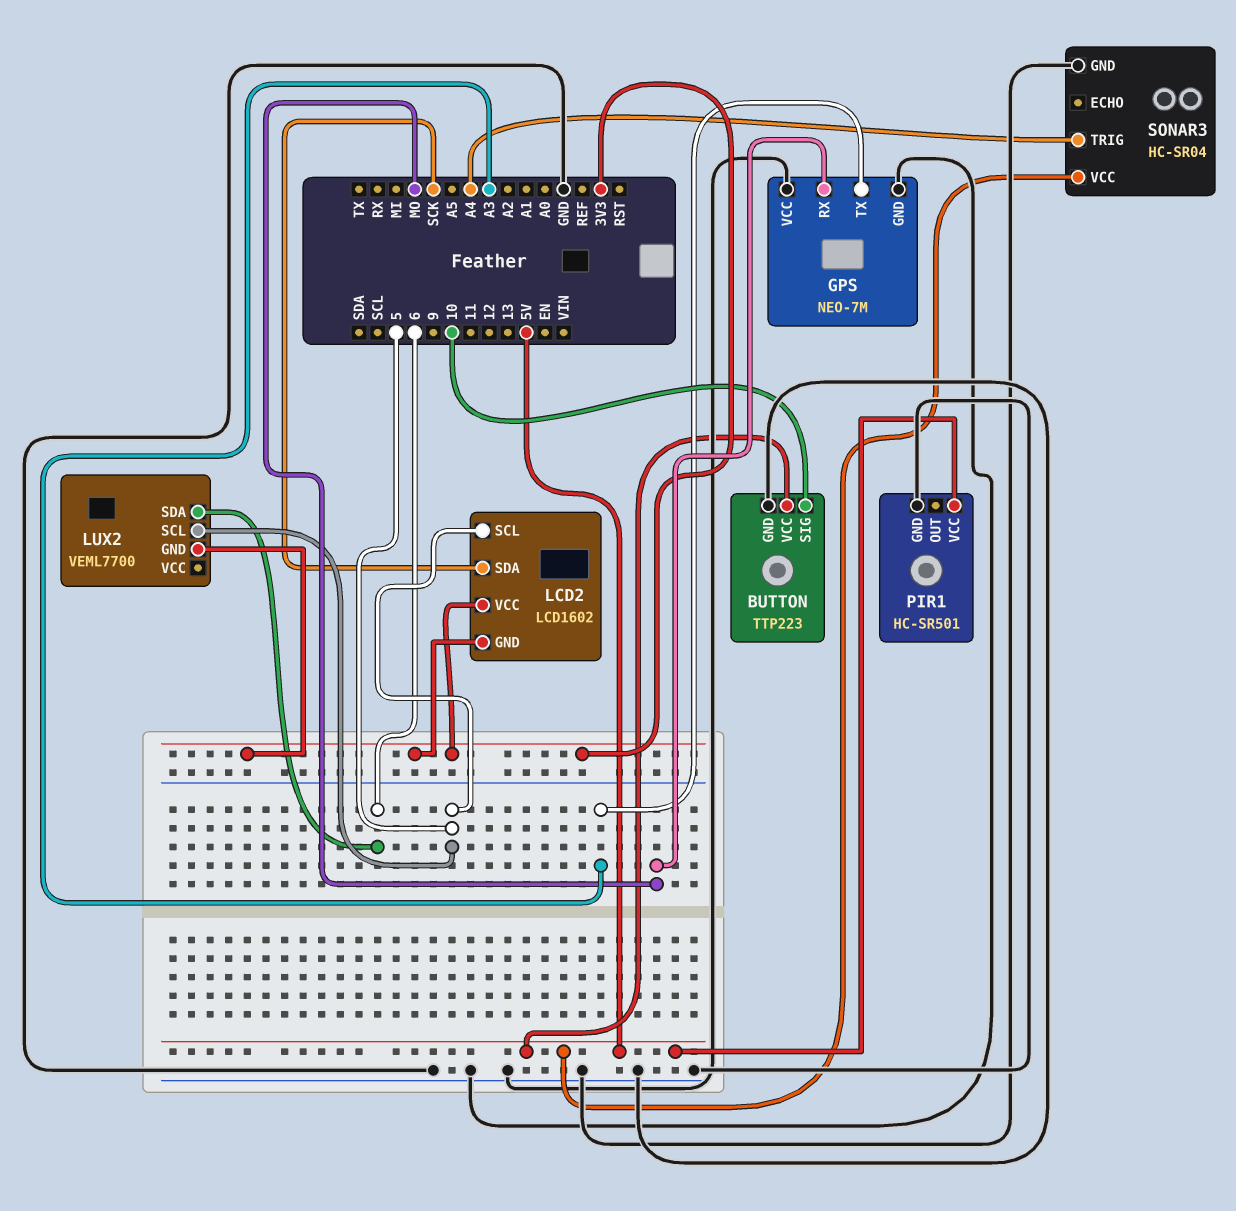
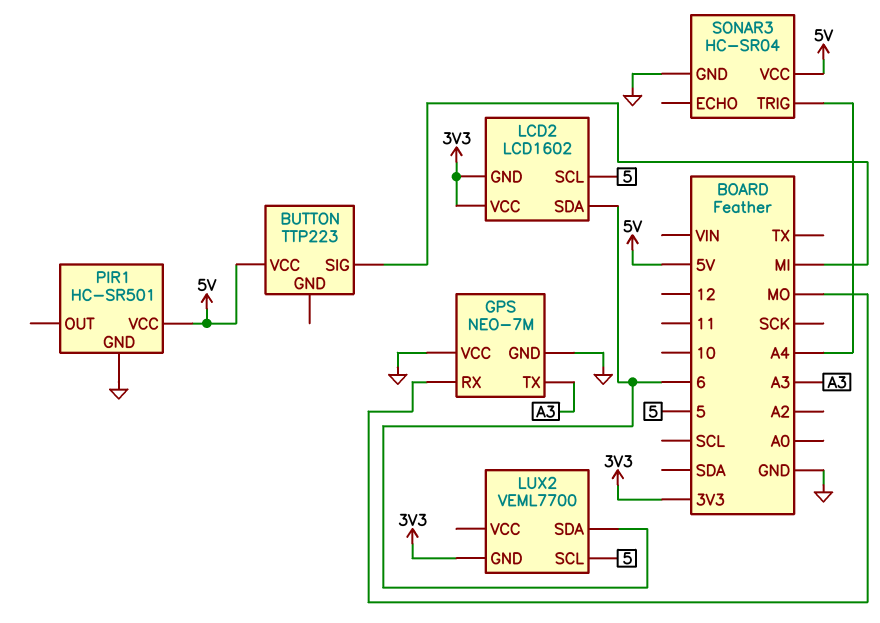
BUTTON pin GND: GND -> none
BUTTON pin SIG: 10 -> MI
LCD2 pin SDA: SCK -> 6

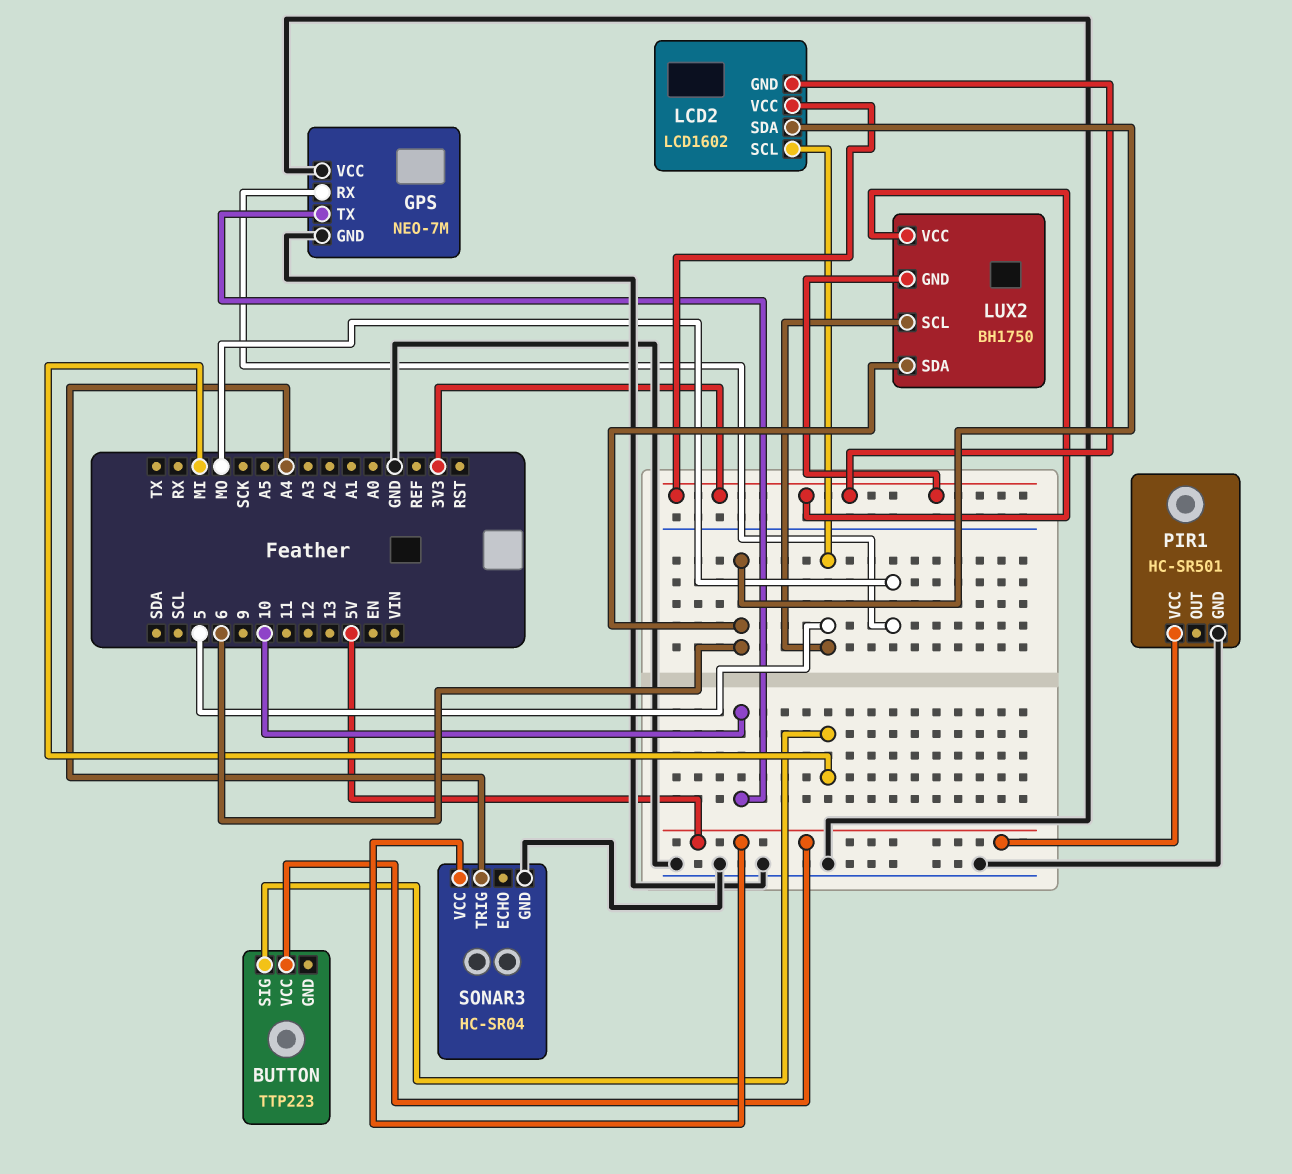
GPS pin TX: A3 -> 10
LUX2: VEML7700 -> BH1750
LUX2 pin VCC: none -> 3V3

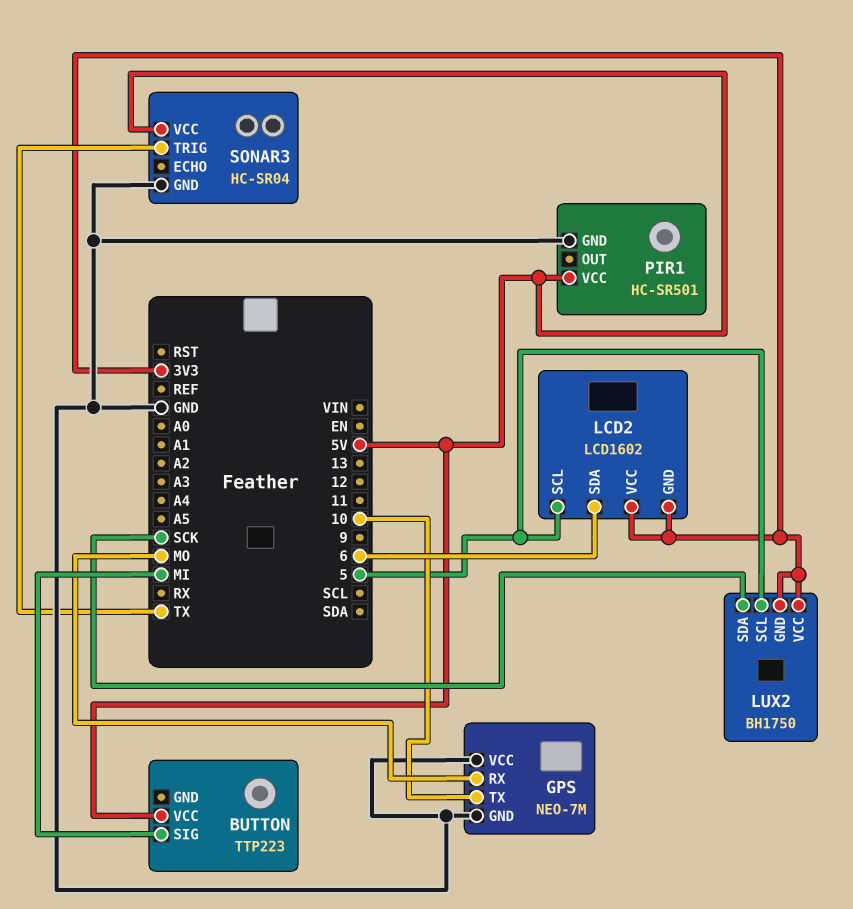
LUX2 pin SDA: 6 -> SCK
SONAR3 pin TRIG: A4 -> TX

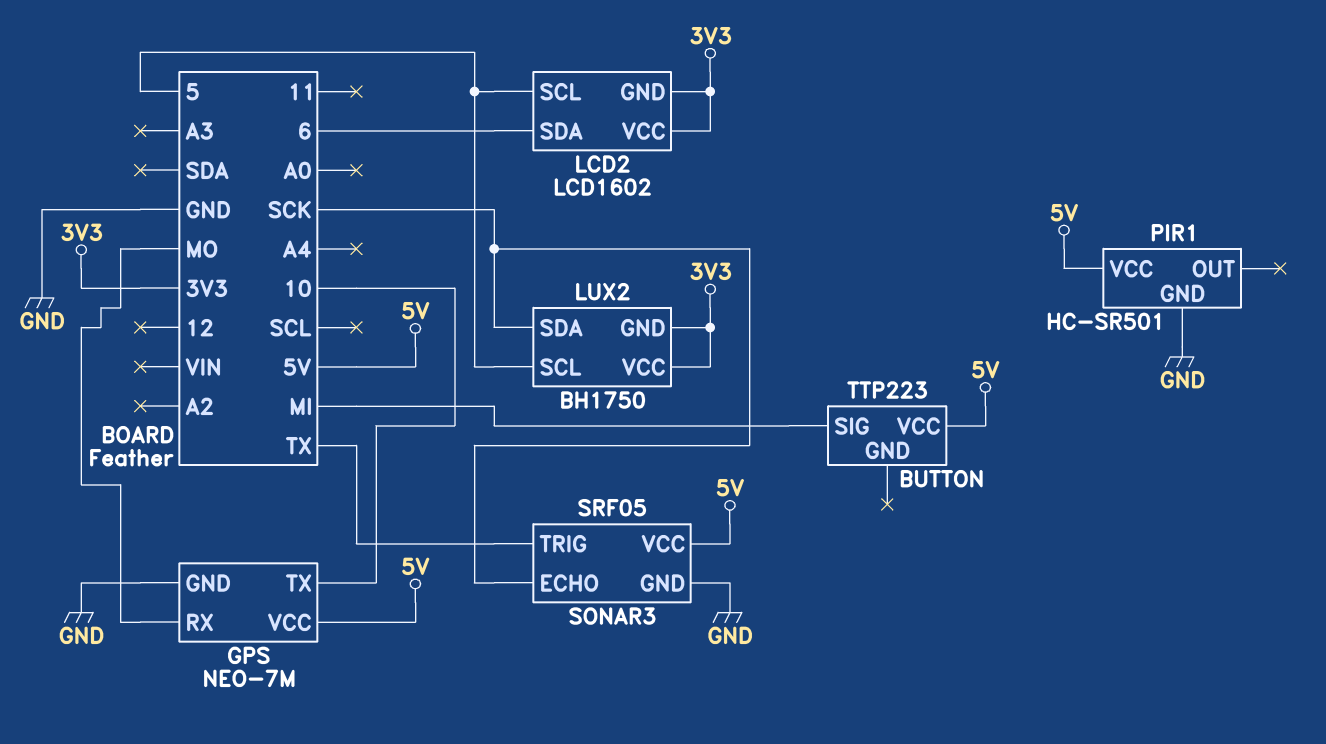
GPS pin VCC: GND -> 5V
SONAR3: HC-SR04 -> SRF05
SONAR3 pin ECHO: none -> SCK

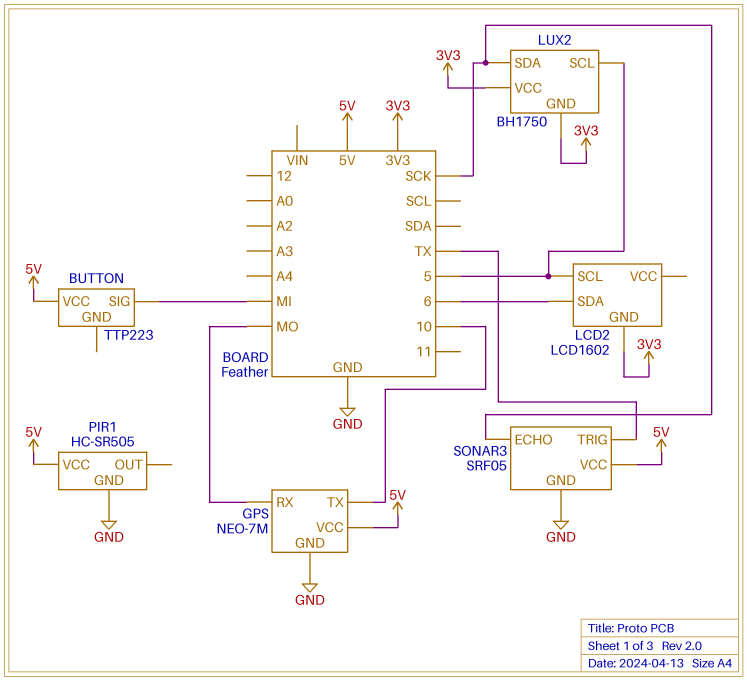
LCD2 pin VCC: 3V3 -> none
PIR1: HC-SR501 -> HC-SR505

